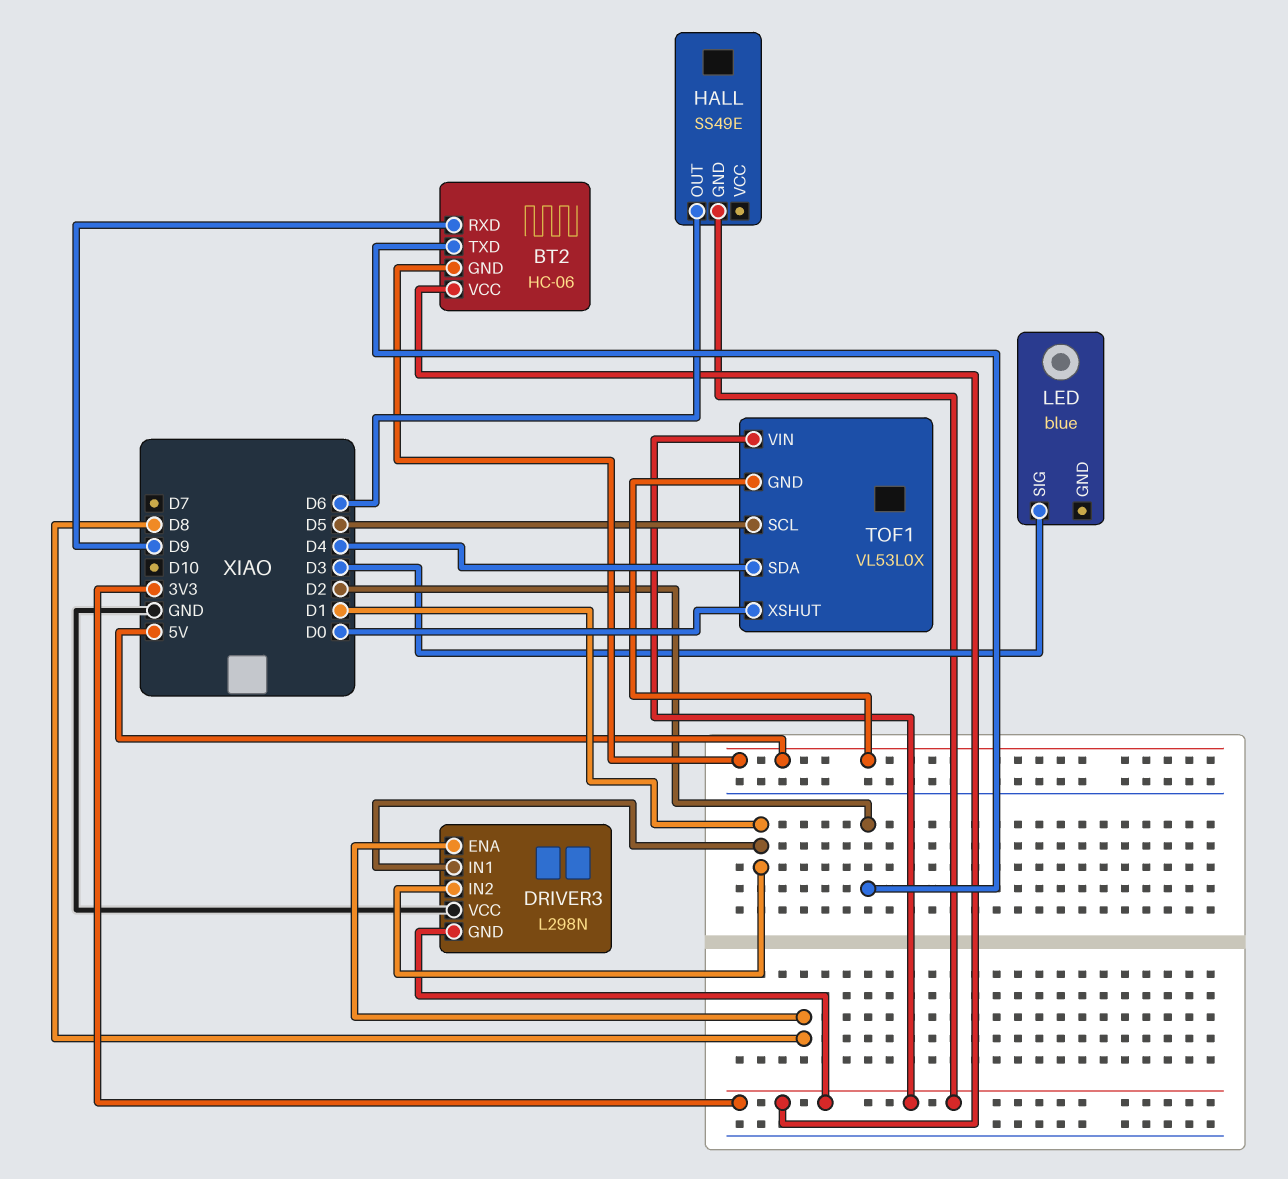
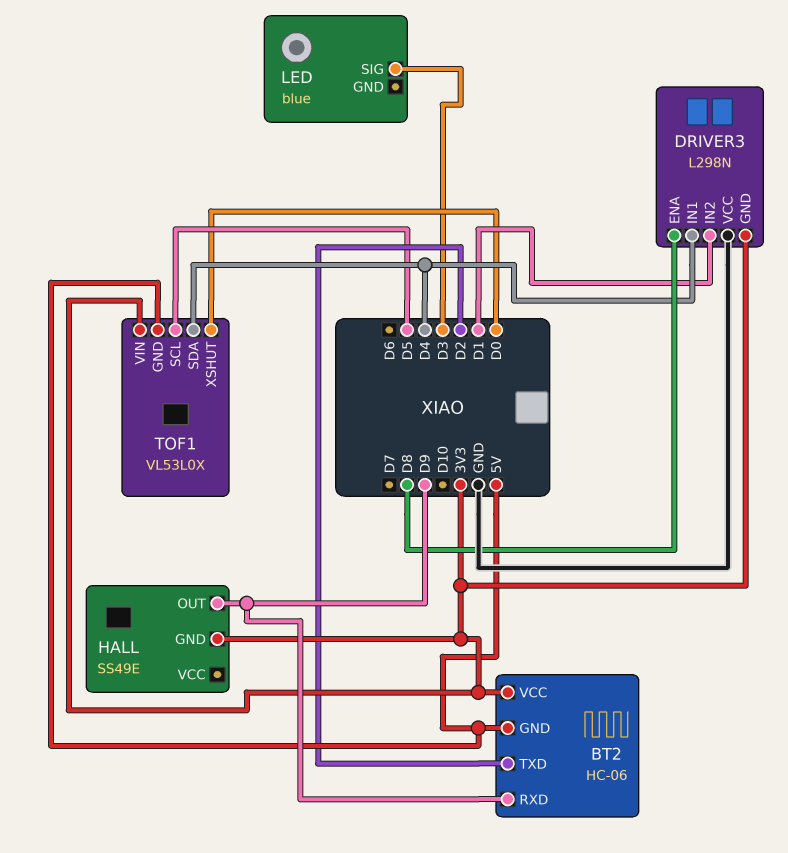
DRIVER3 pin IN1: D1 -> D4
HALL pin OUT: D6 -> D9

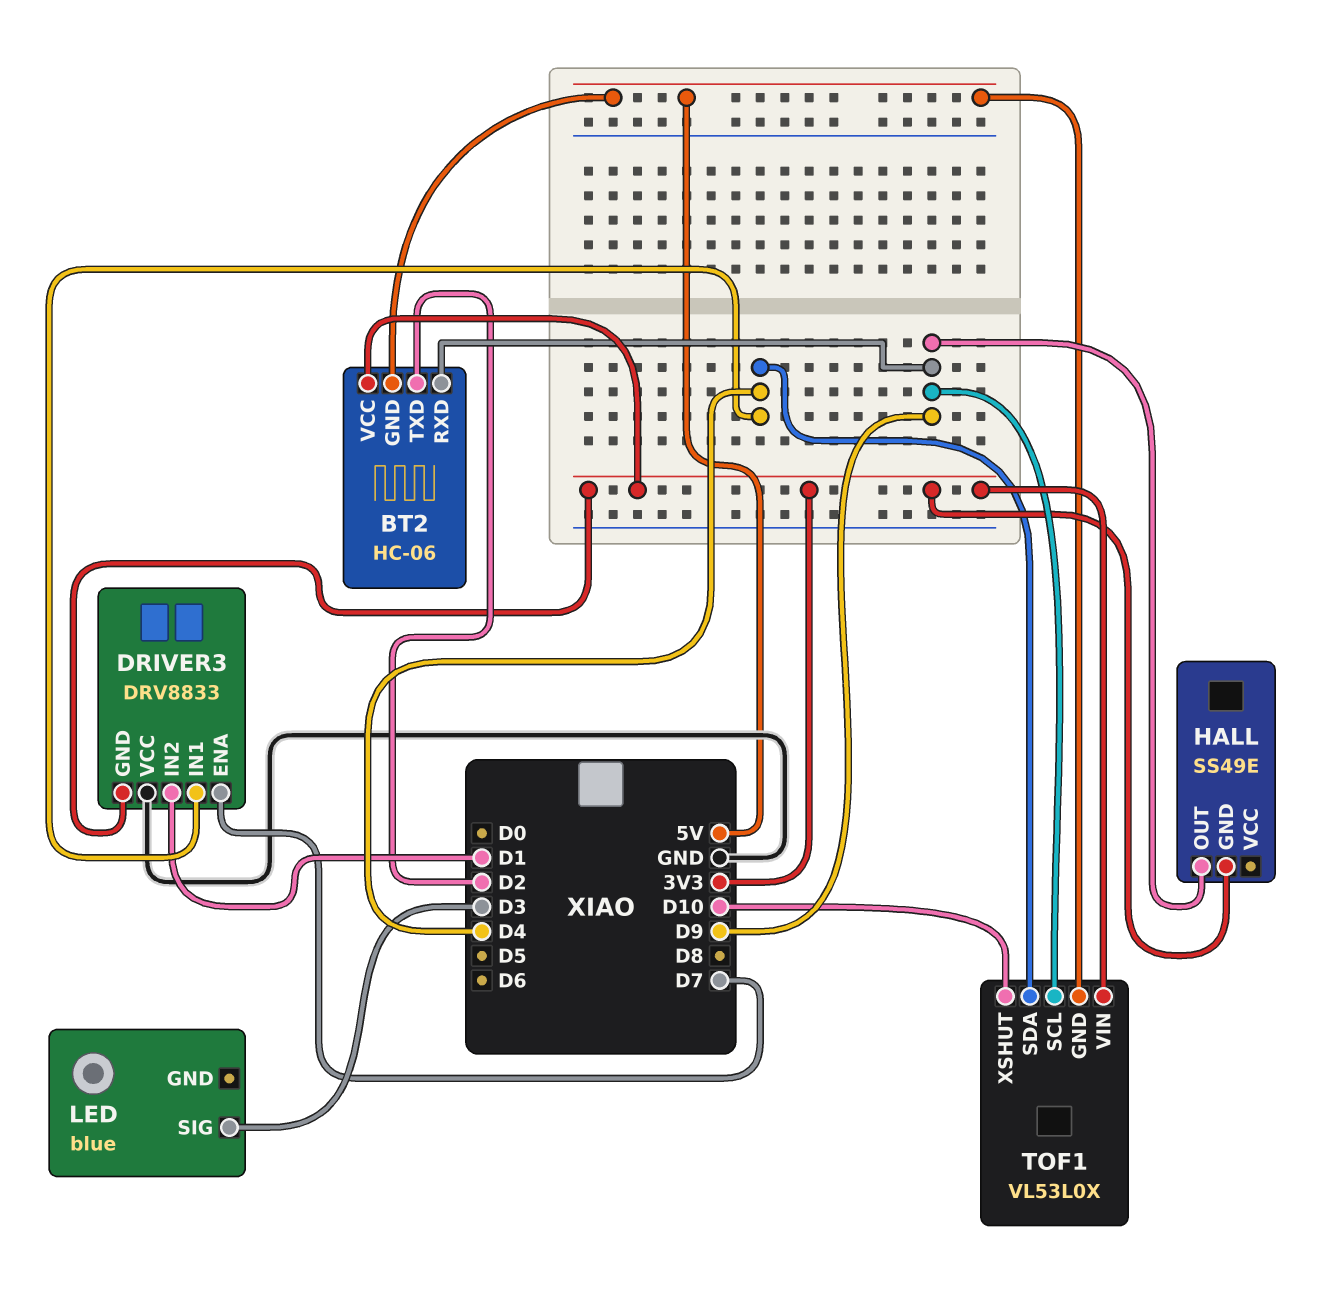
DRIVER3: L298N -> DRV8833
DRIVER3 pin ENA: D8 -> D7
TOF1 pin SCL: D5 -> D9
TOF1 pin XSHUT: D0 -> D10

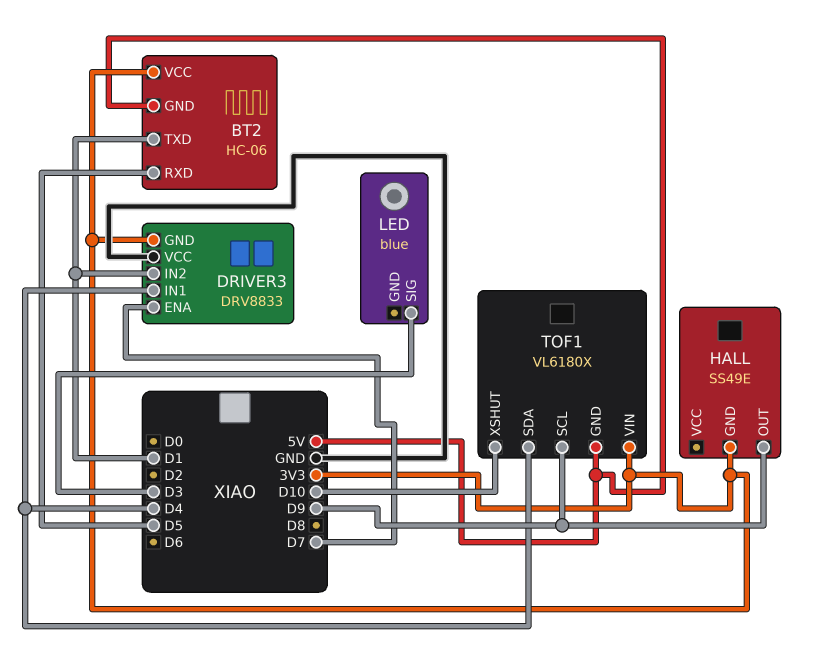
BT2 pin RXD: D9 -> D5
BT2 pin TXD: D2 -> D1
TOF1: VL53L0X -> VL6180X

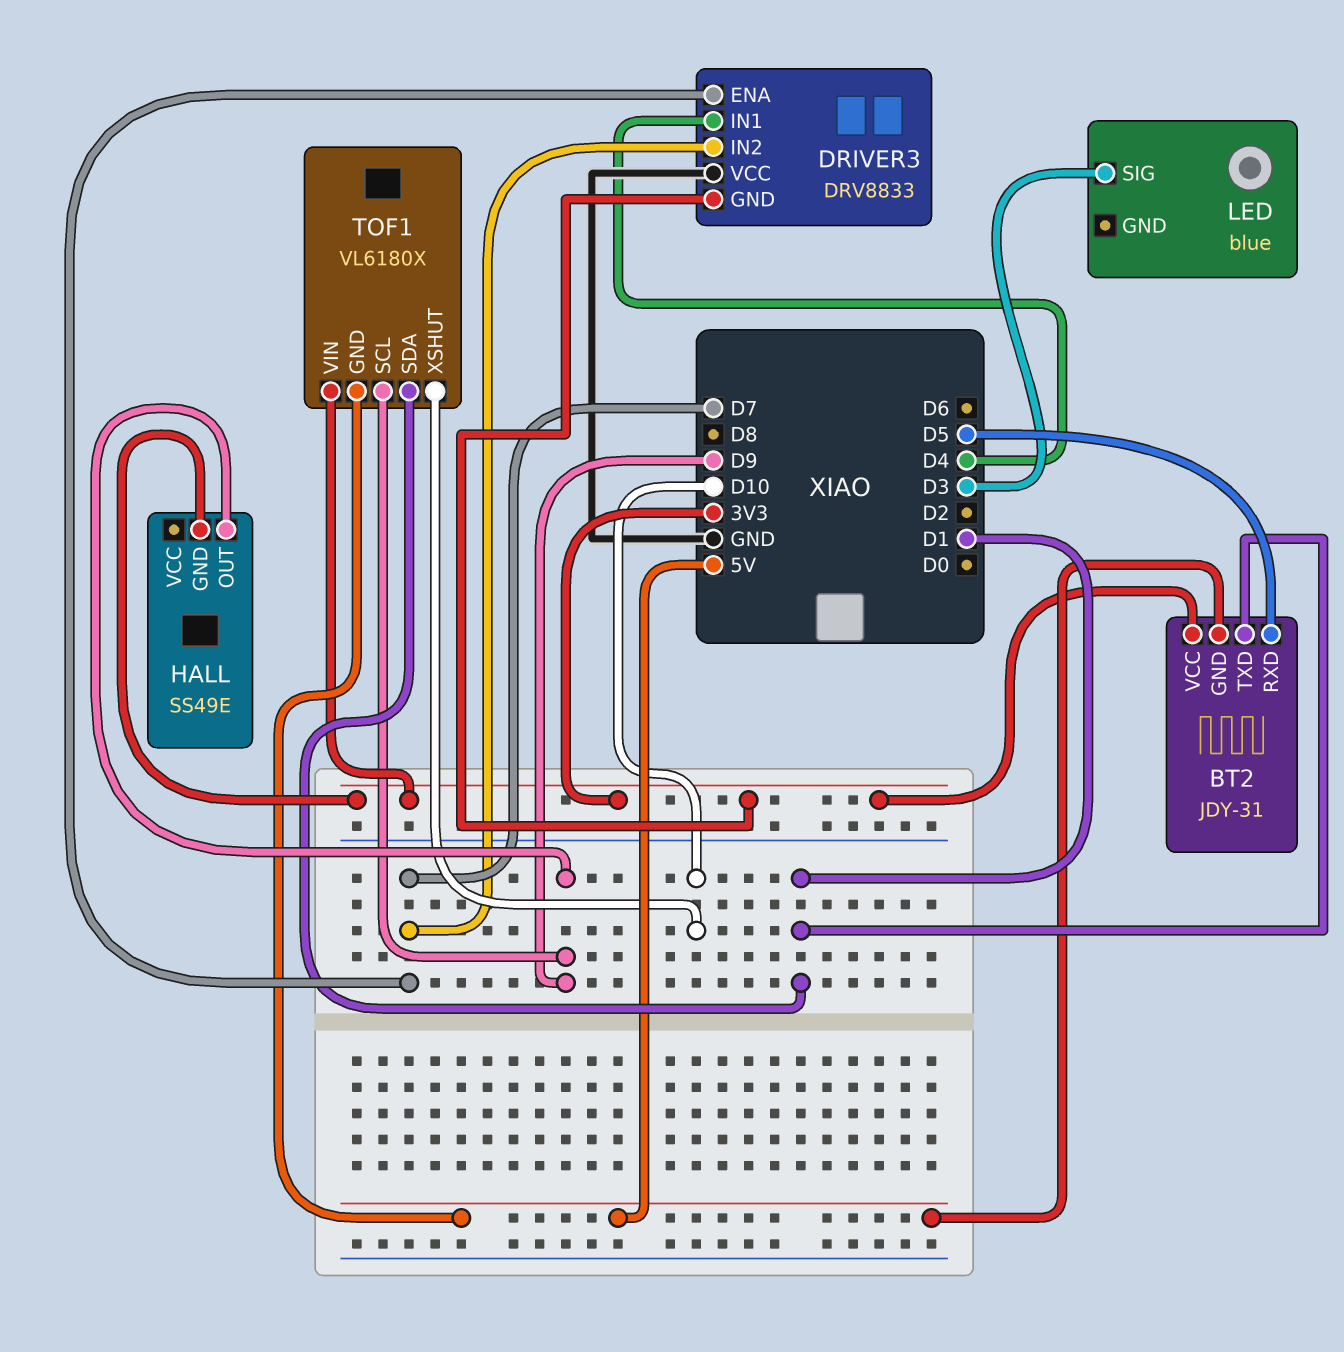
BT2: HC-06 -> JDY-31
DRIVER3 pin IN2: D1 -> D7
TOF1 pin SDA: D4 -> D1

